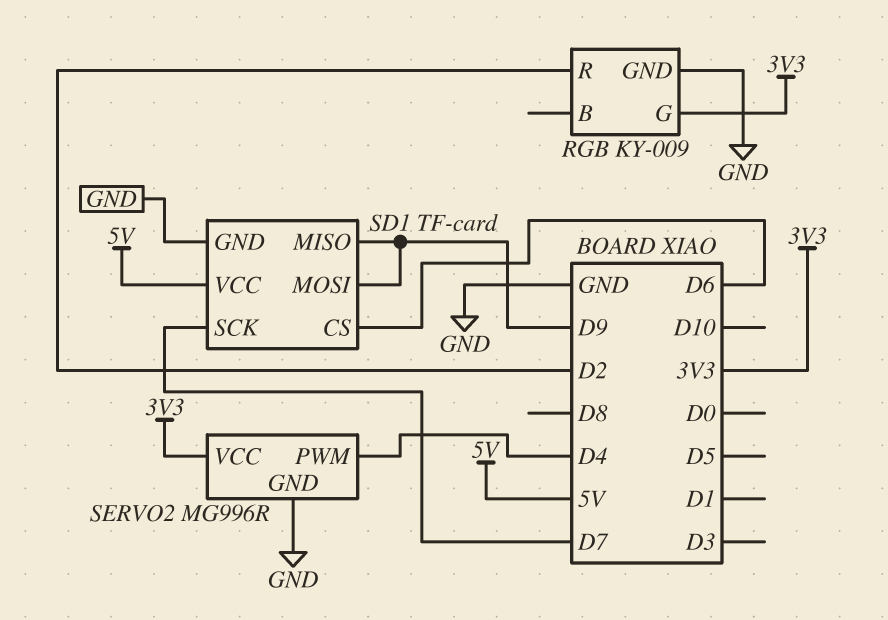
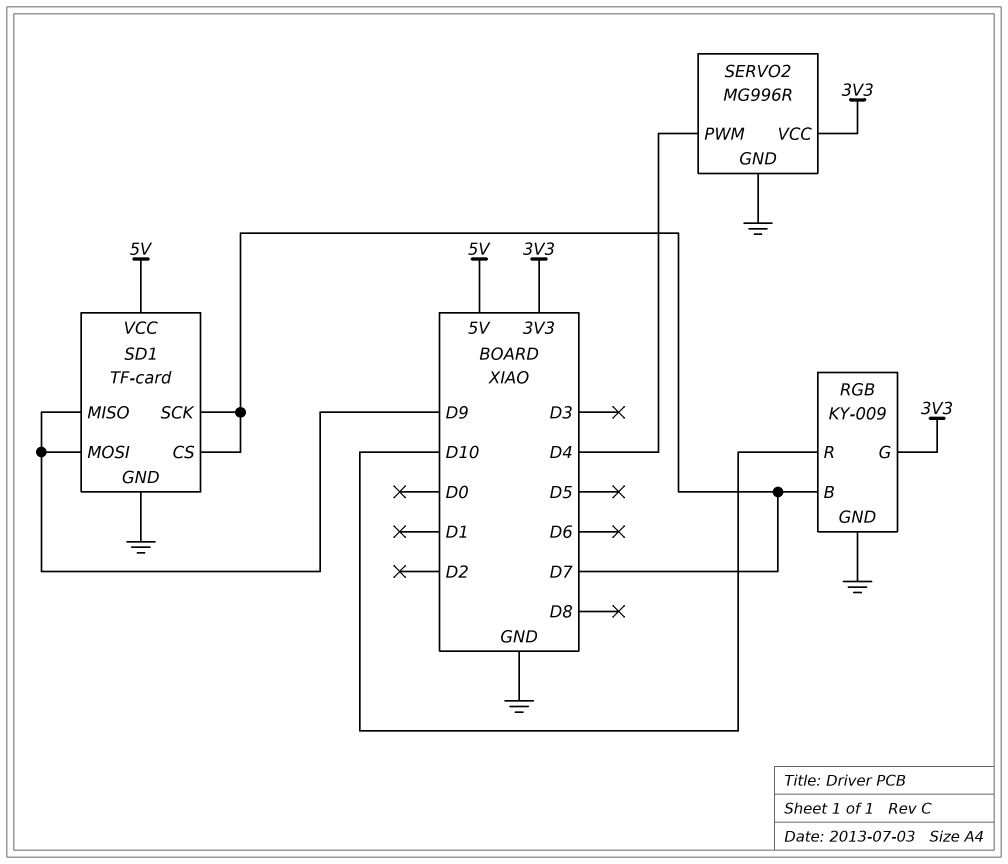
RGB pin B: none -> D7
RGB pin R: D2 -> D10
SD1 pin CS: D6 -> D7

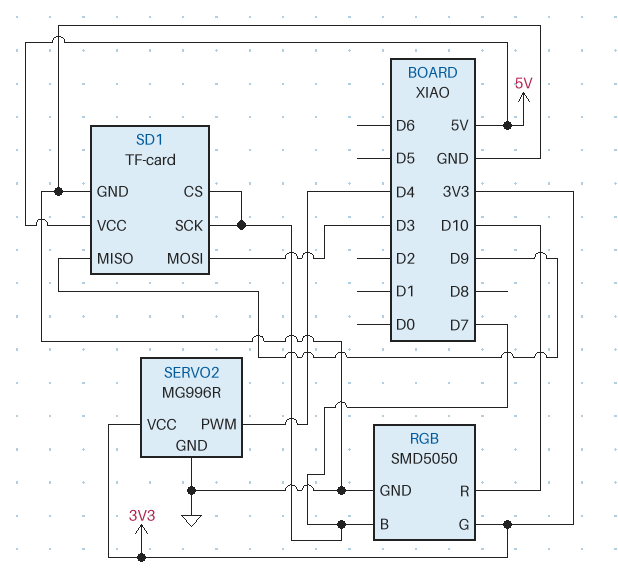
RGB: KY-009 -> SMD5050
SD1 pin MOSI: D9 -> D3

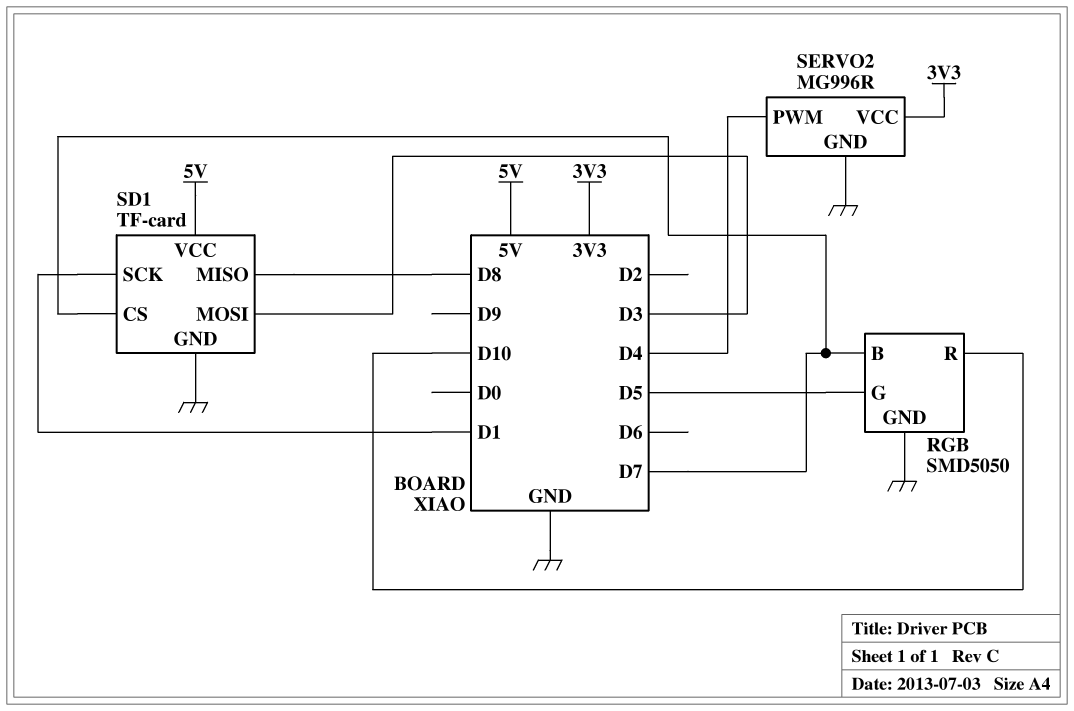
RGB pin G: 3V3 -> D5
SD1 pin MISO: D9 -> D8
SD1 pin SCK: D7 -> D1

